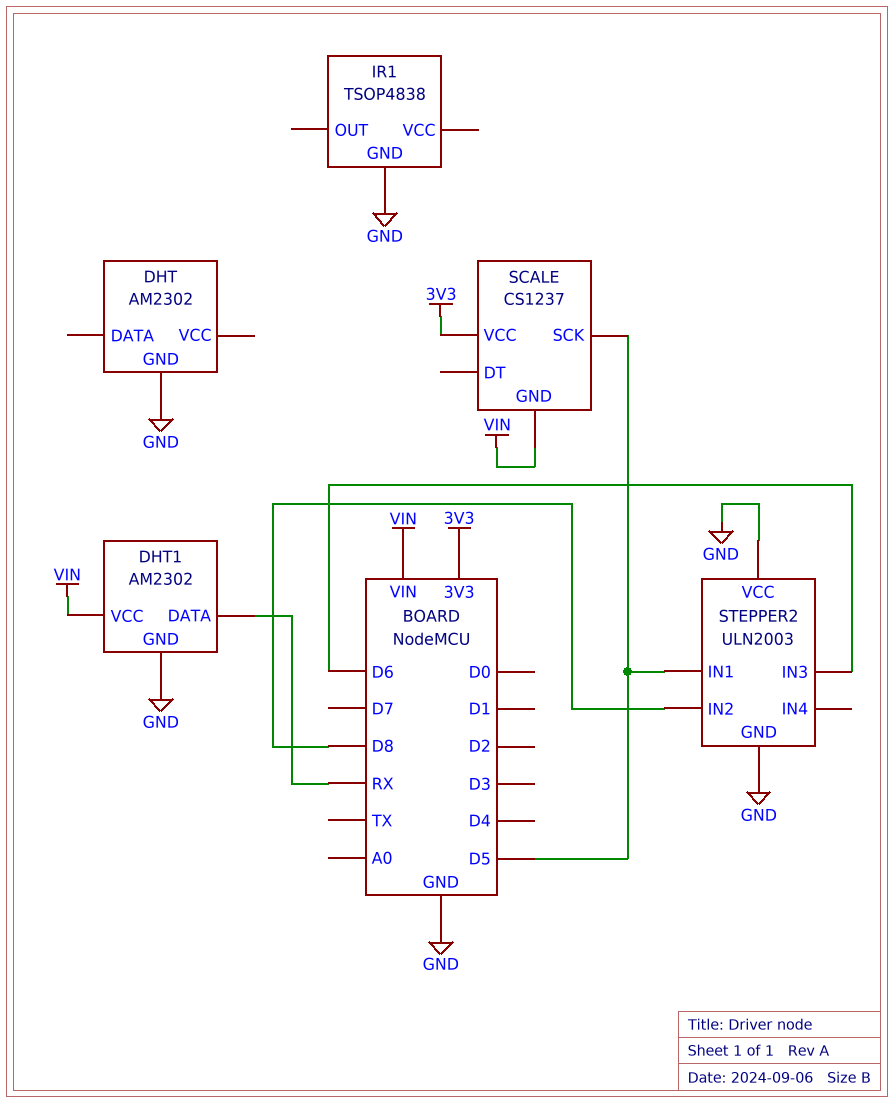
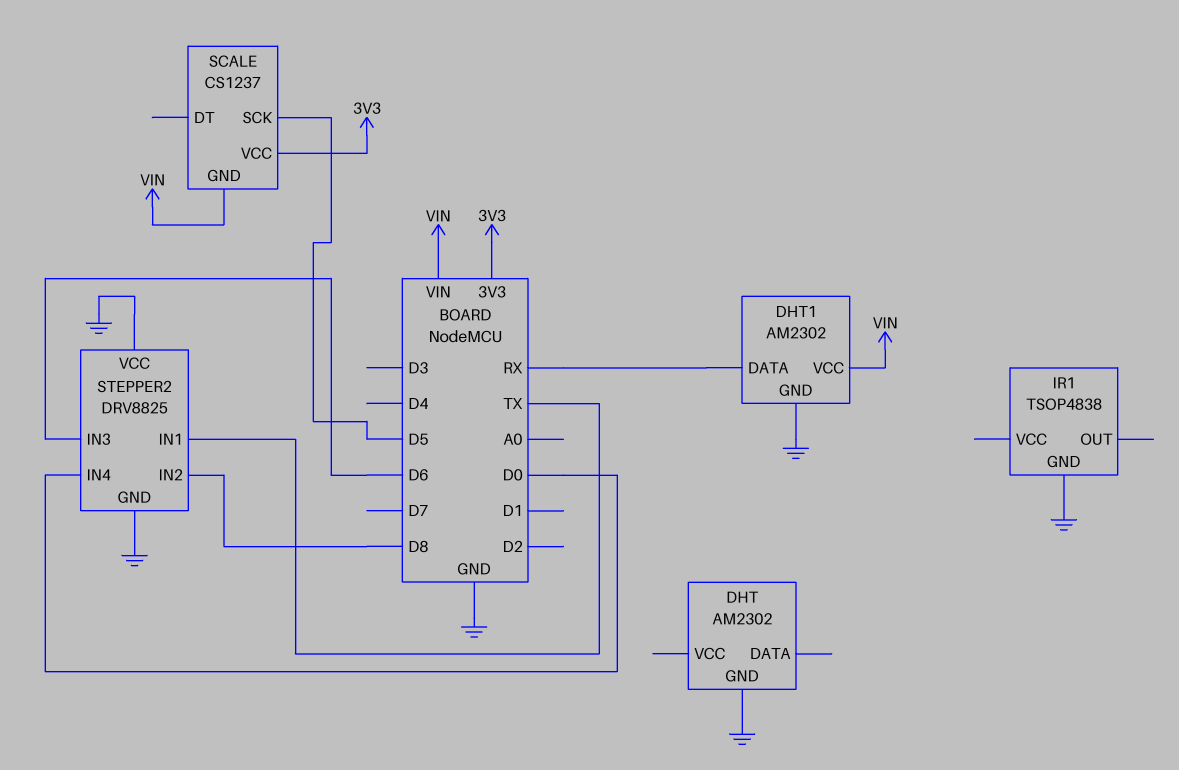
STEPPER2: ULN2003 -> DRV8825
STEPPER2 pin IN1: D5 -> TX
STEPPER2 pin IN4: none -> D0

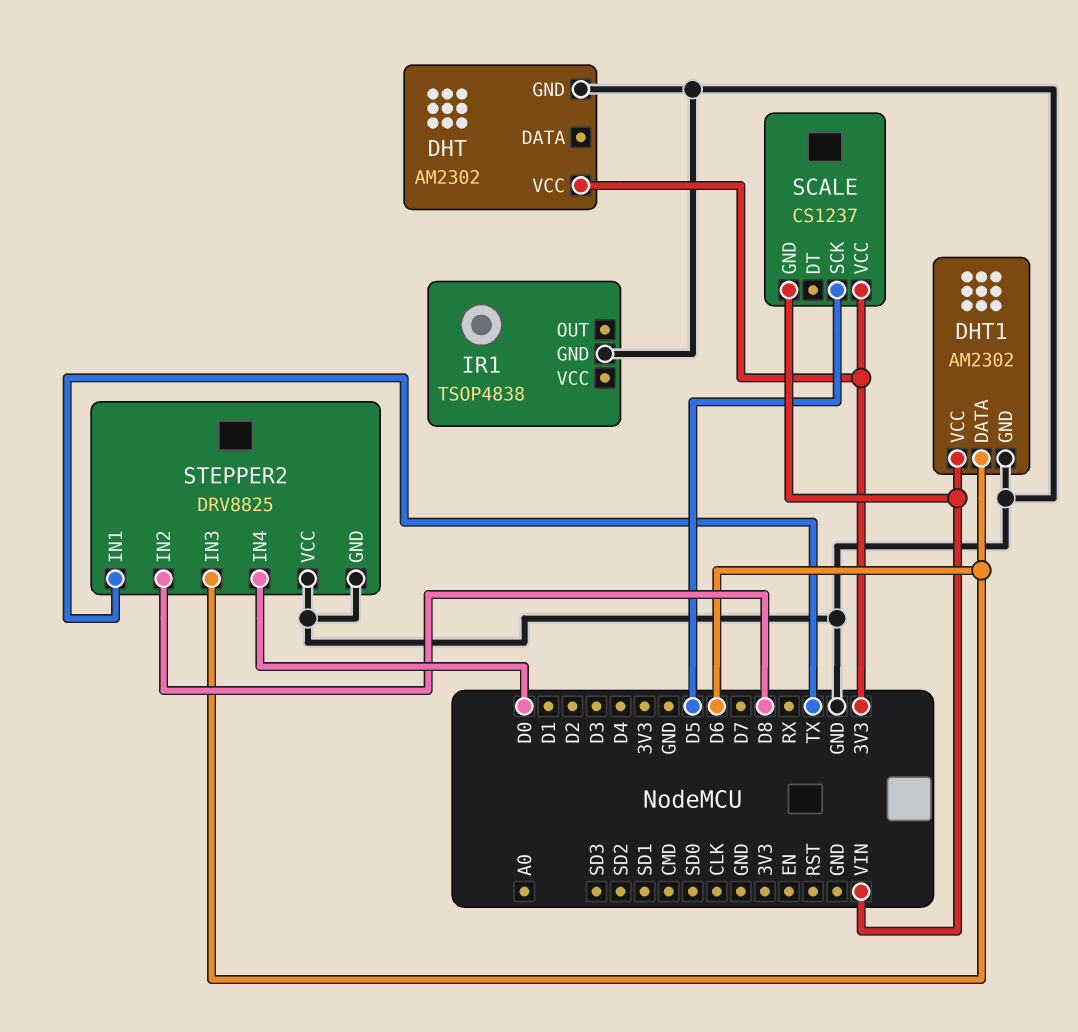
DHT pin VCC: none -> 3V3
DHT1 pin DATA: RX -> D6

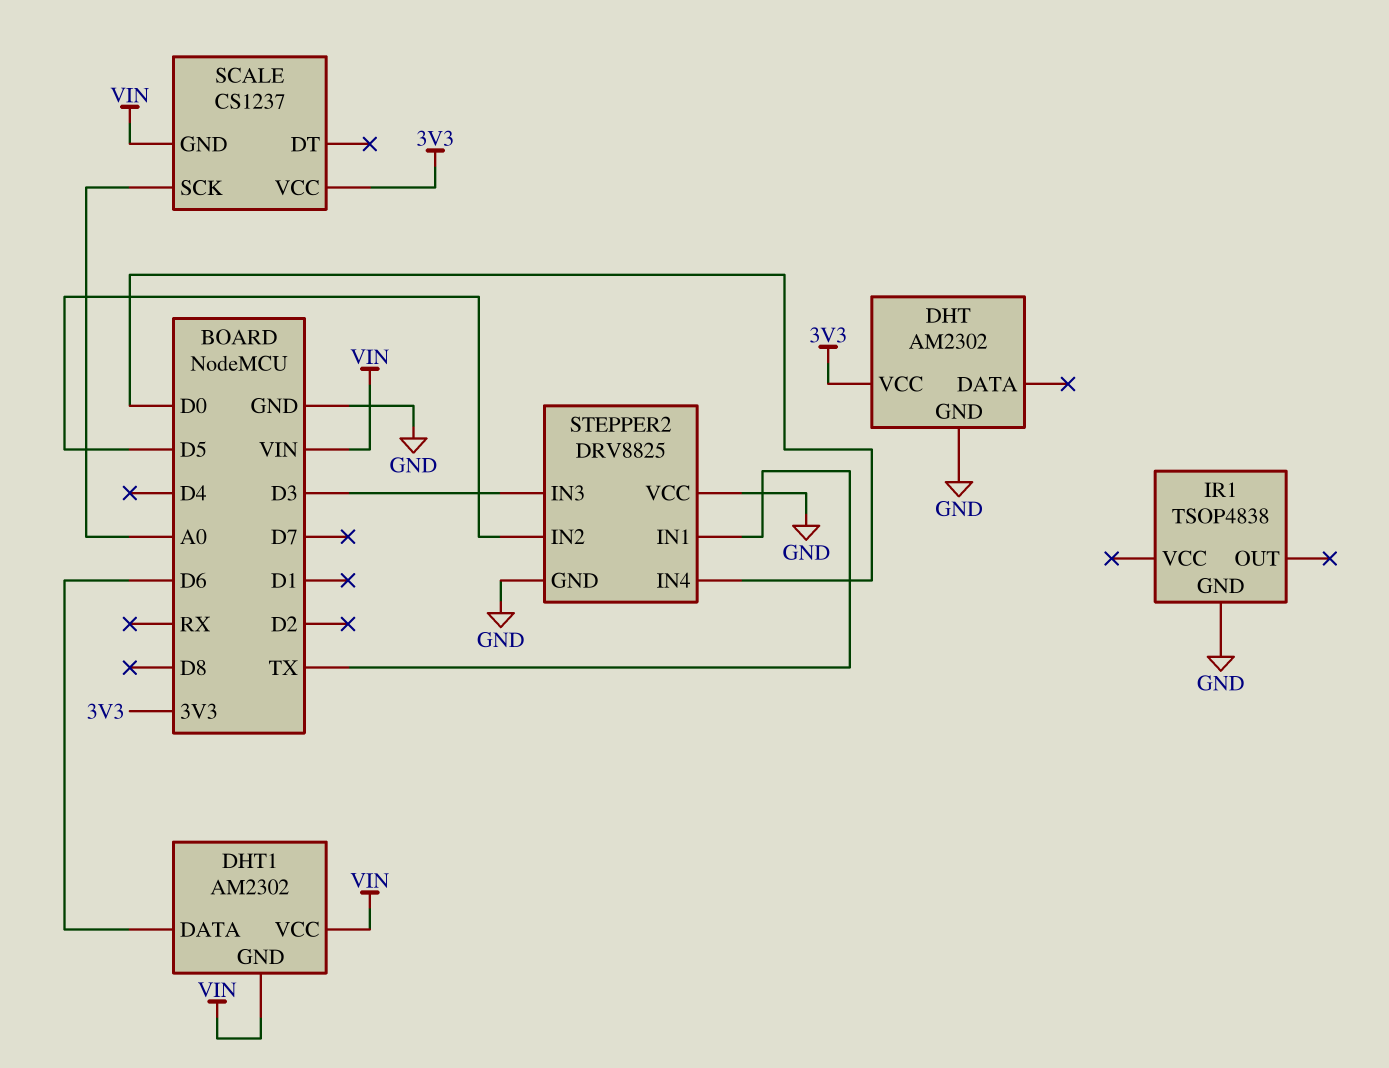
DHT1 pin GND: GND -> VIN
SCALE pin SCK: D5 -> A0
STEPPER2 pin IN2: D8 -> D5
STEPPER2 pin IN3: D6 -> D3

